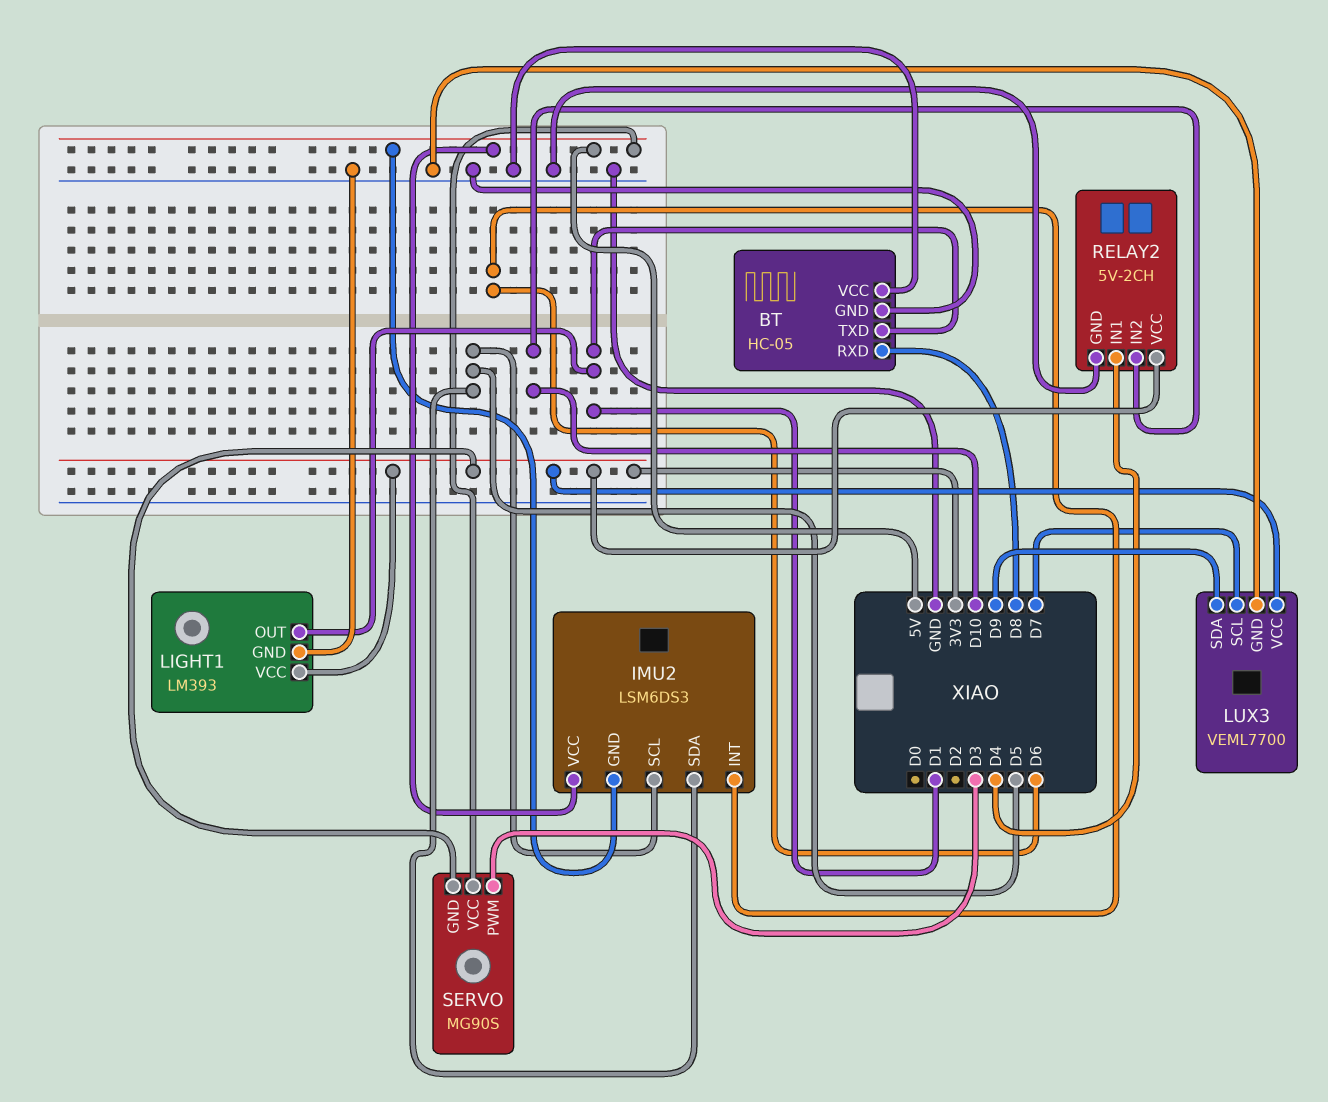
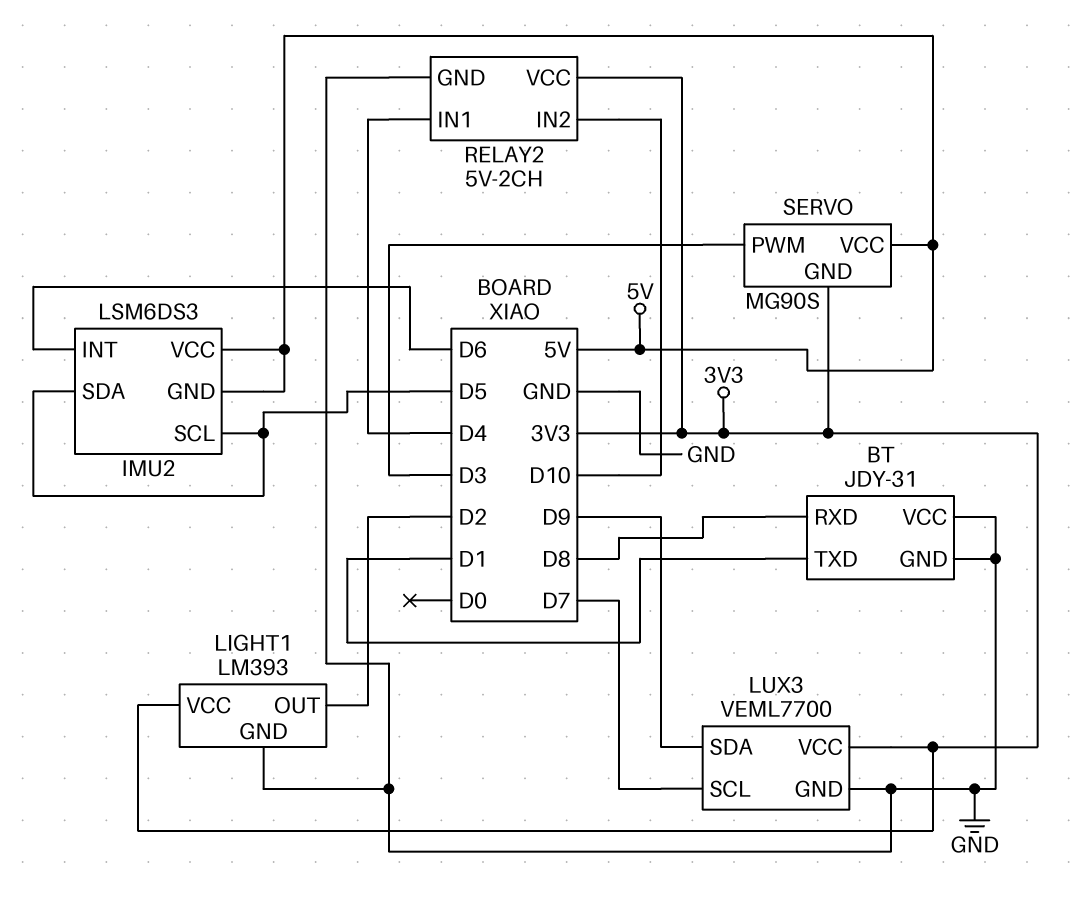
BT: HC-05 -> JDY-31
LIGHT1 pin OUT: D1 -> D2

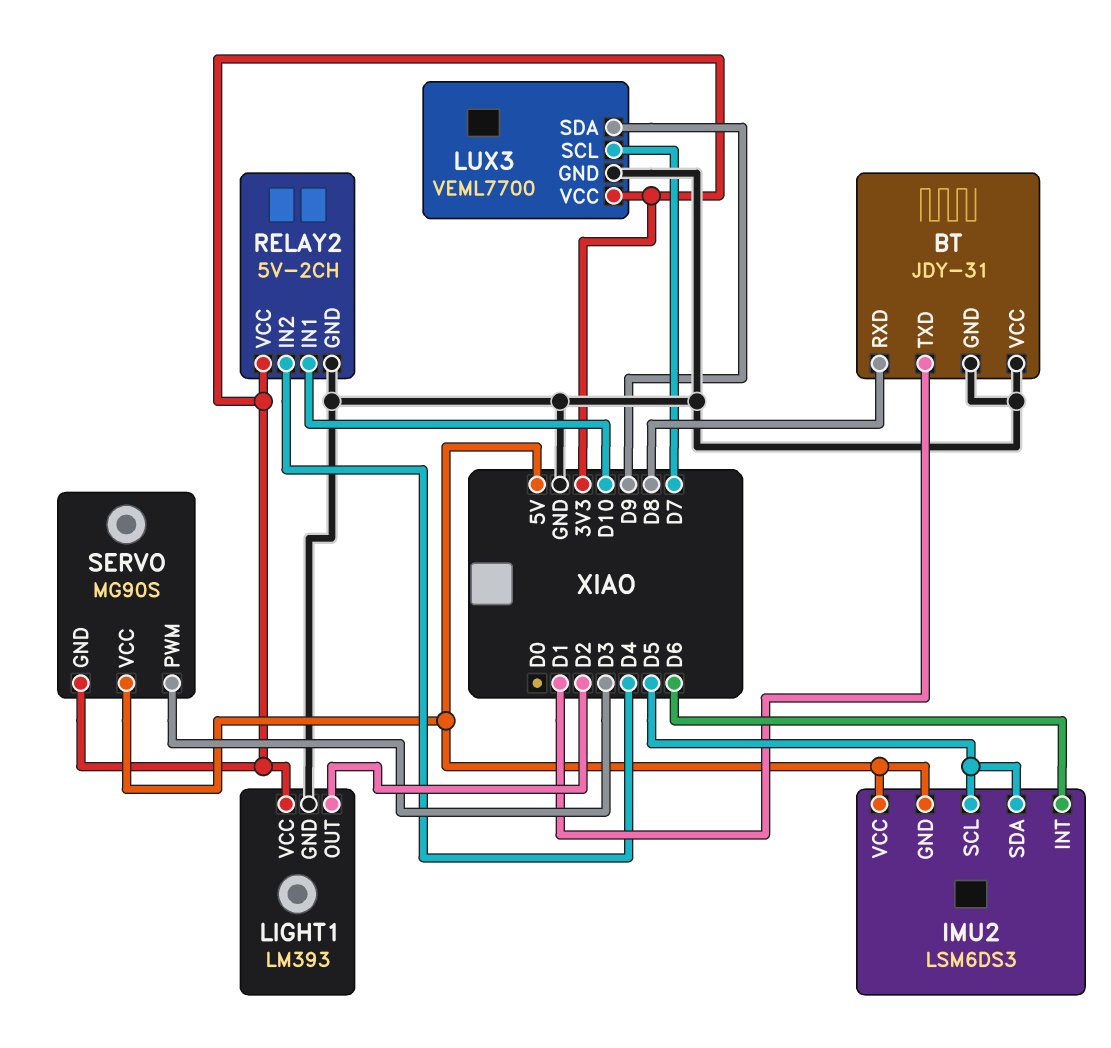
RELAY2 pin IN1: D4 -> D10
RELAY2 pin IN2: D10 -> D4

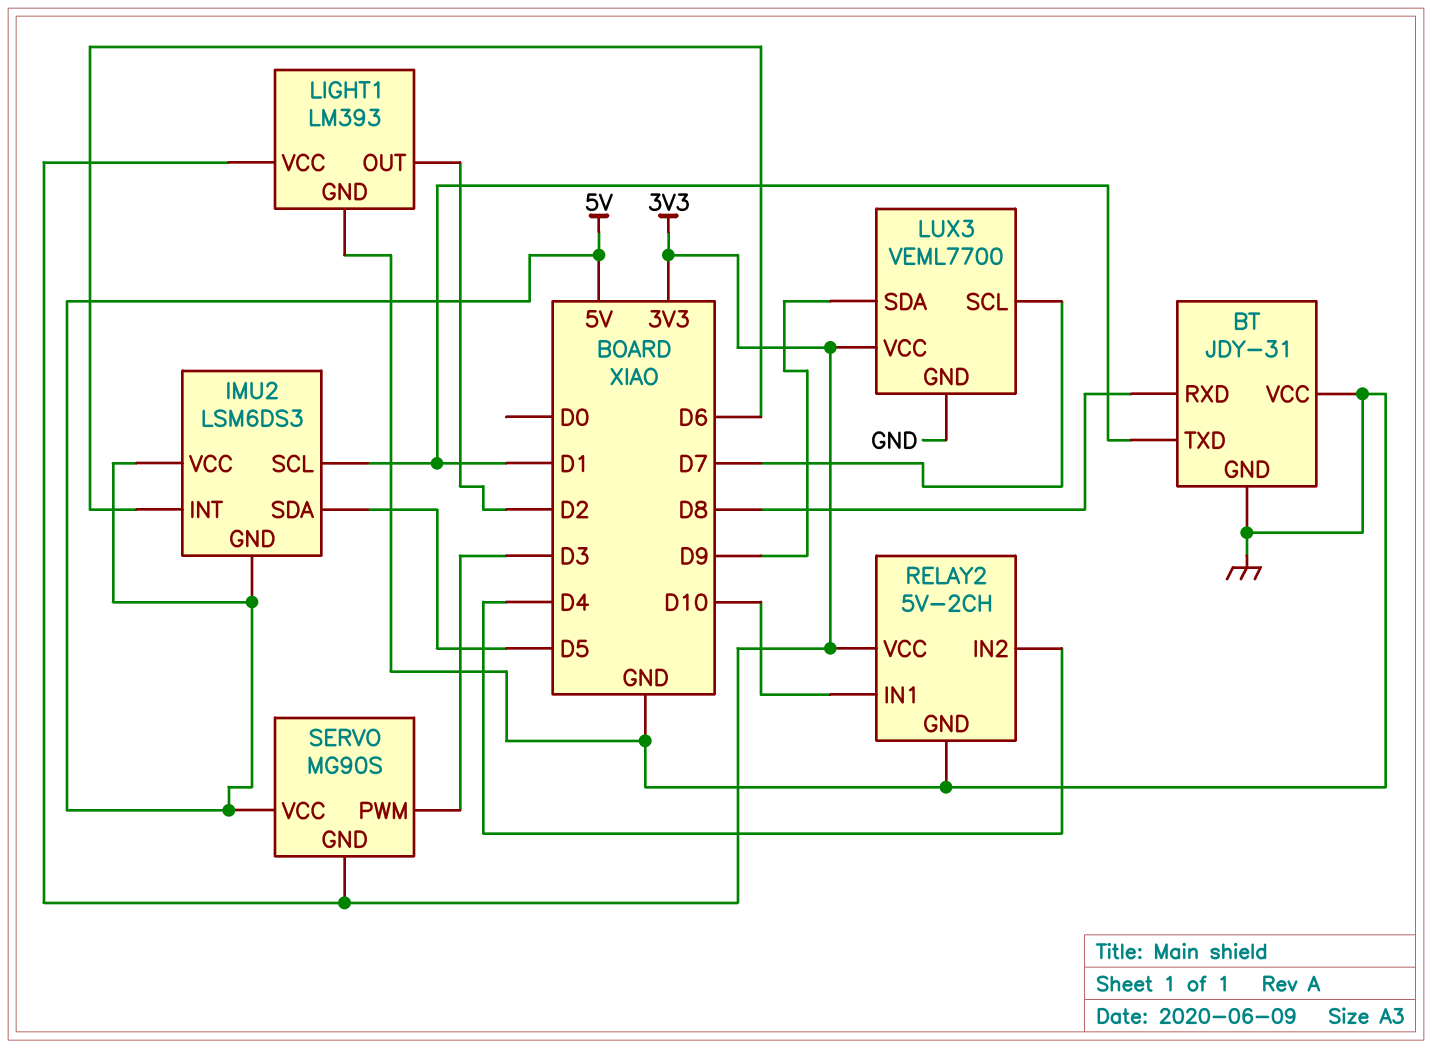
IMU2 pin SCL: D5 -> D1

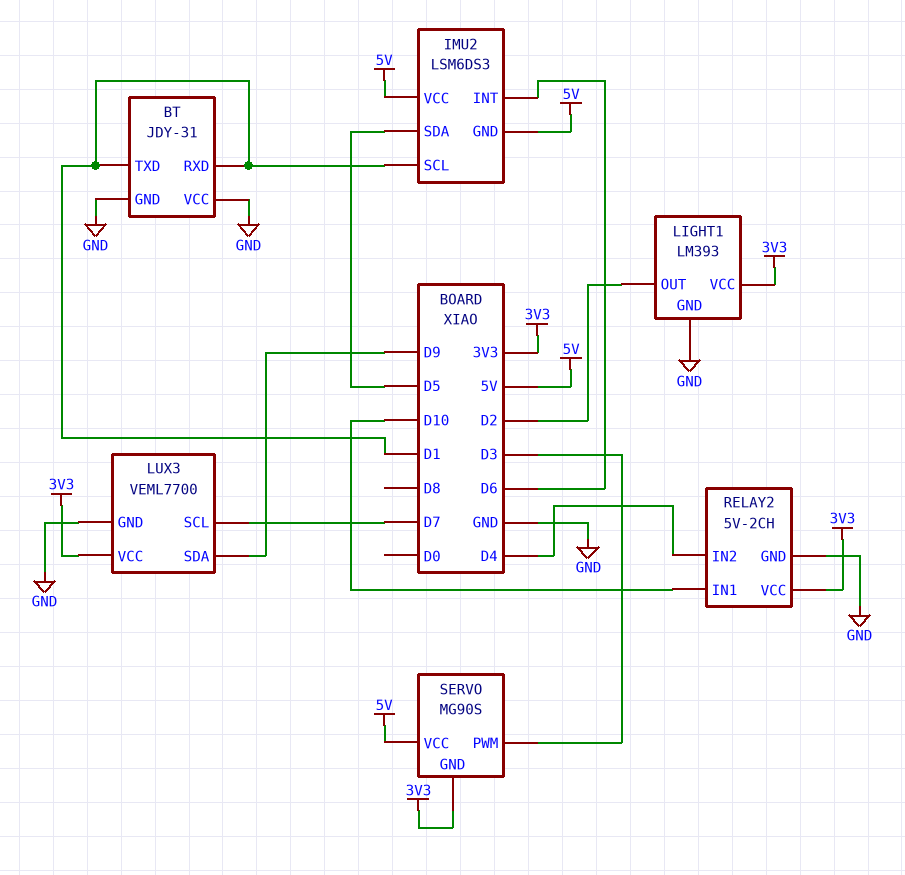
BT pin RXD: D8 -> D1

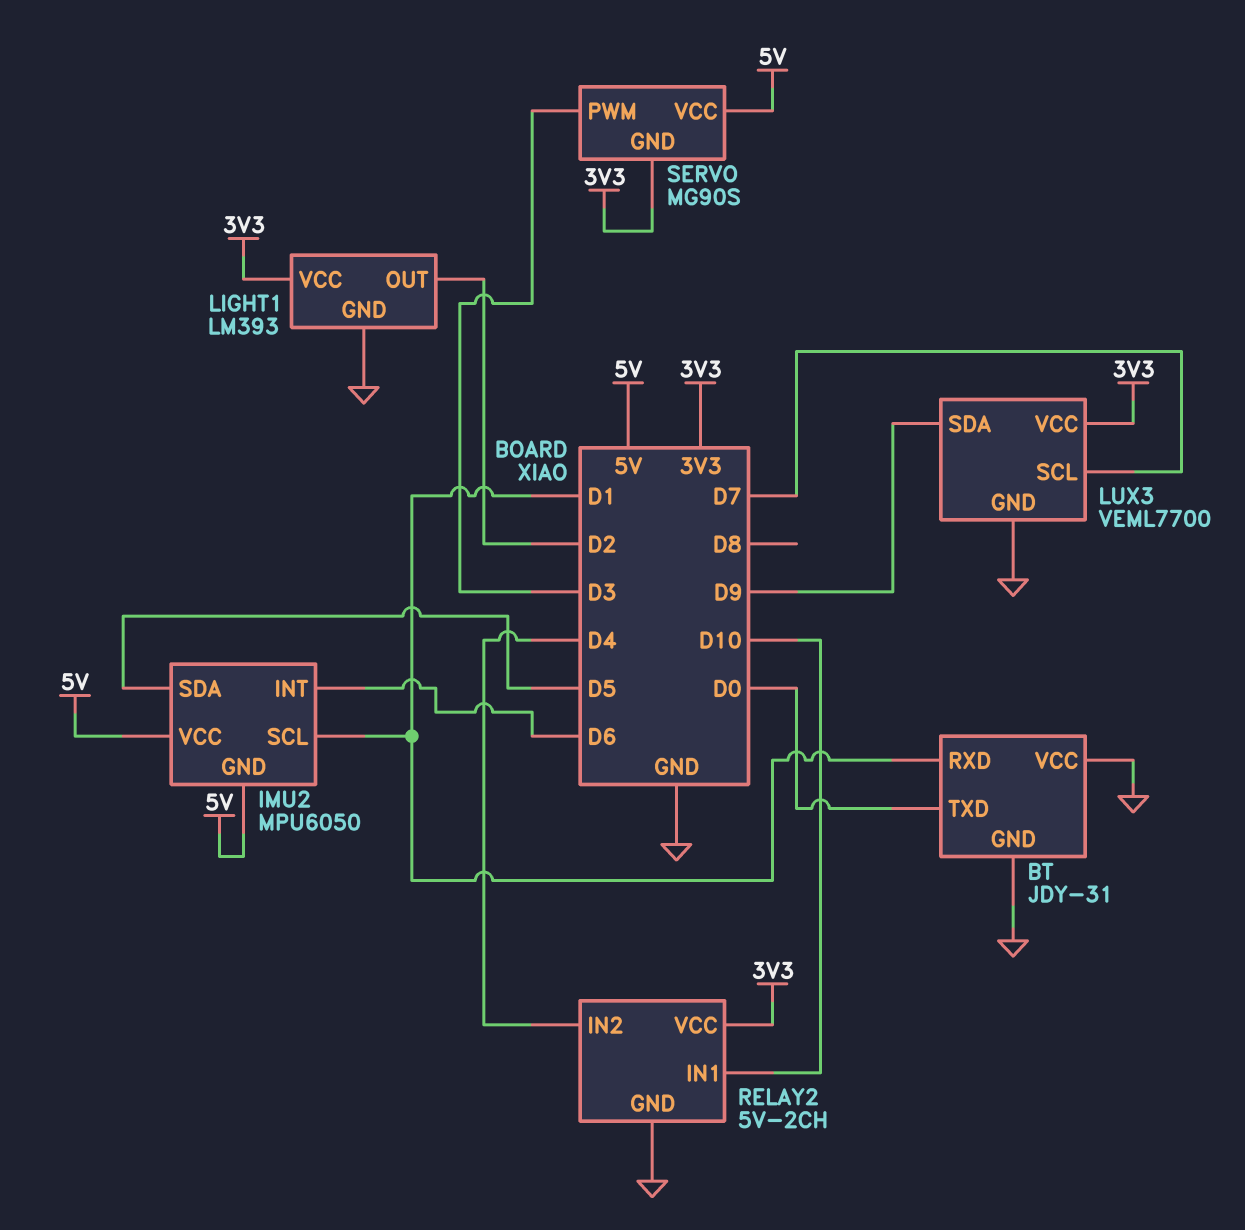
BT pin TXD: D1 -> D0
IMU2: LSM6DS3 -> MPU6050

